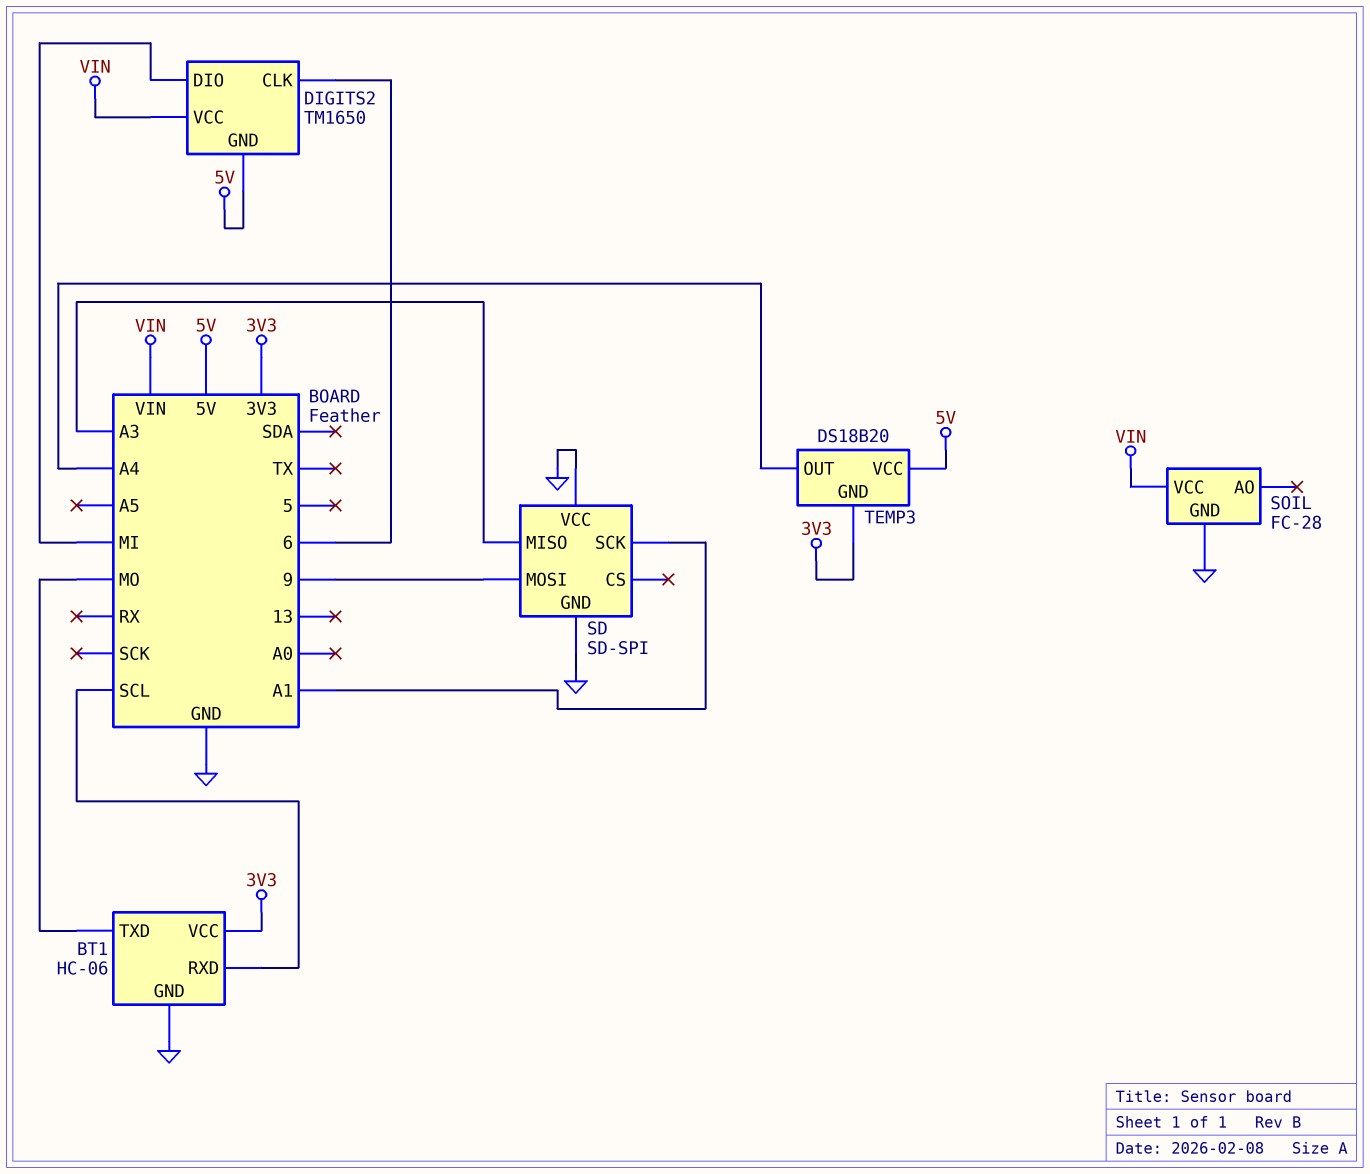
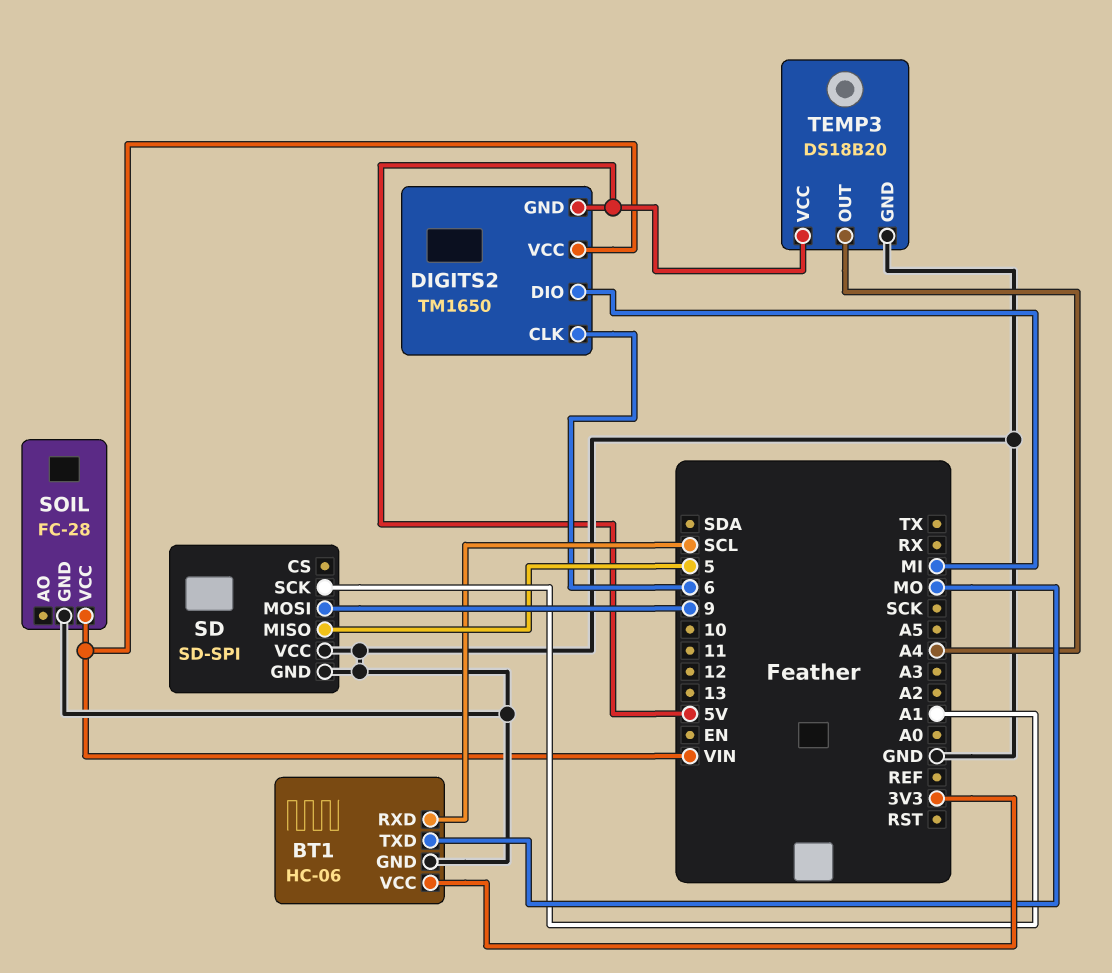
SD pin MISO: A3 -> 5
TEMP3 pin GND: 3V3 -> GND

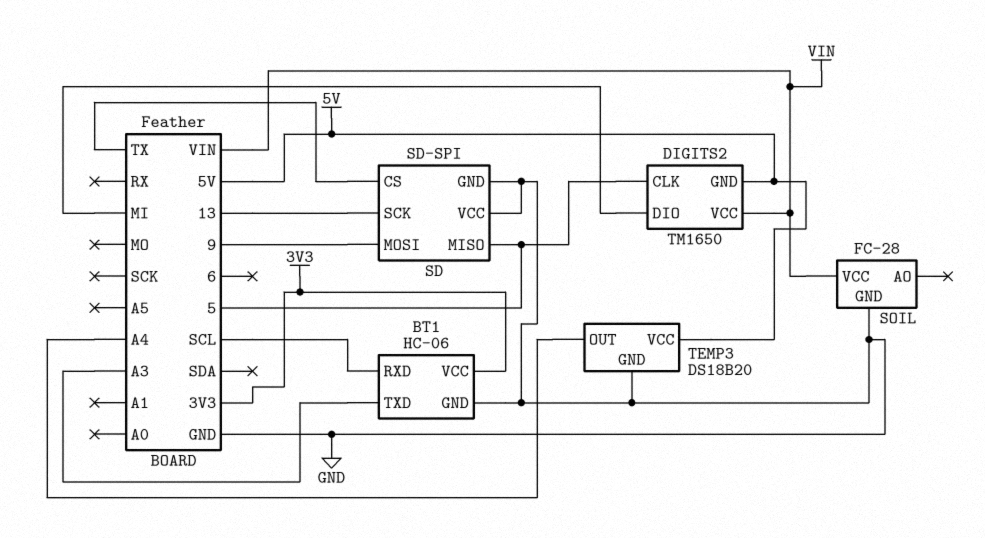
BT1 pin TXD: MO -> A3
DIGITS2 pin CLK: 6 -> 5
SD pin CS: none -> TX
SD pin SCK: A1 -> 13

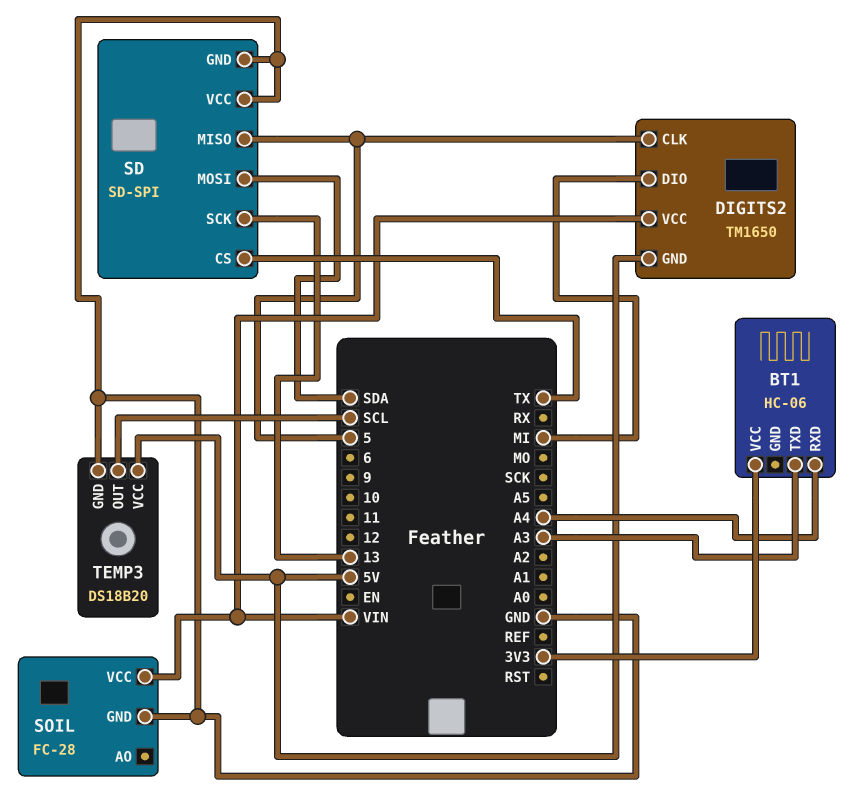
BT1 pin GND: GND -> none
BT1 pin RXD: SCL -> A4
SD pin MOSI: 9 -> SDA
TEMP3 pin OUT: A4 -> SCL

